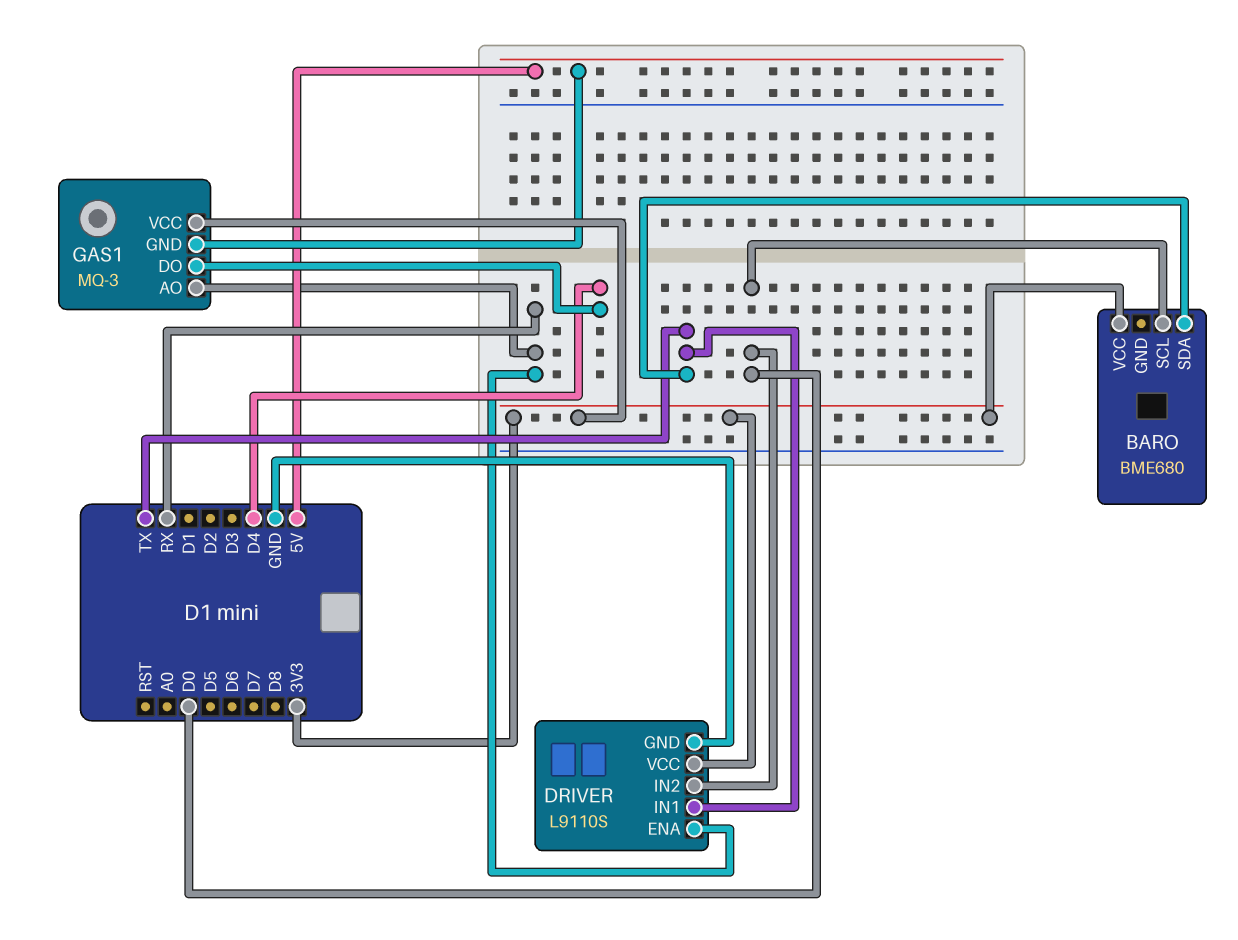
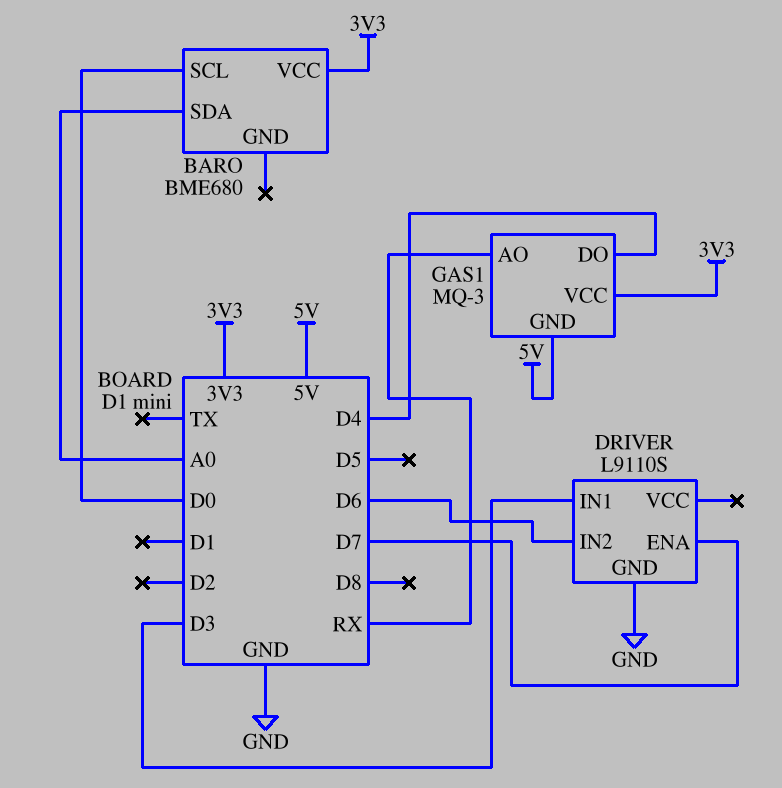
BARO pin SDA: TX -> A0
DRIVER pin ENA: RX -> D7
DRIVER pin IN1: TX -> D3
DRIVER pin IN2: D0 -> D6
DRIVER pin VCC: 3V3 -> none

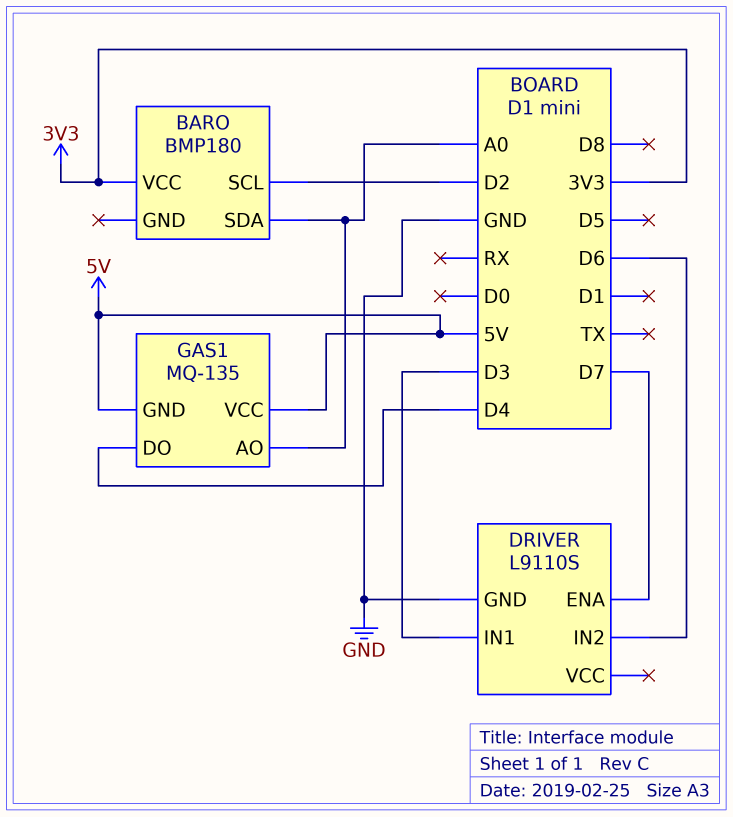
BARO: BME680 -> BMP180
BARO pin SCL: D0 -> D2
GAS1: MQ-3 -> MQ-135
GAS1 pin AO: RX -> A0
GAS1 pin VCC: 3V3 -> 5V

